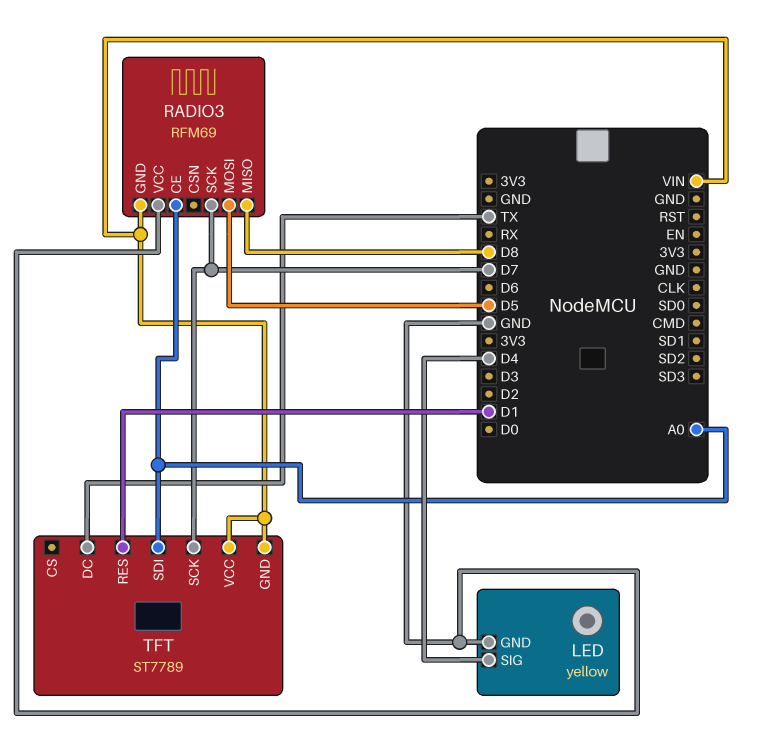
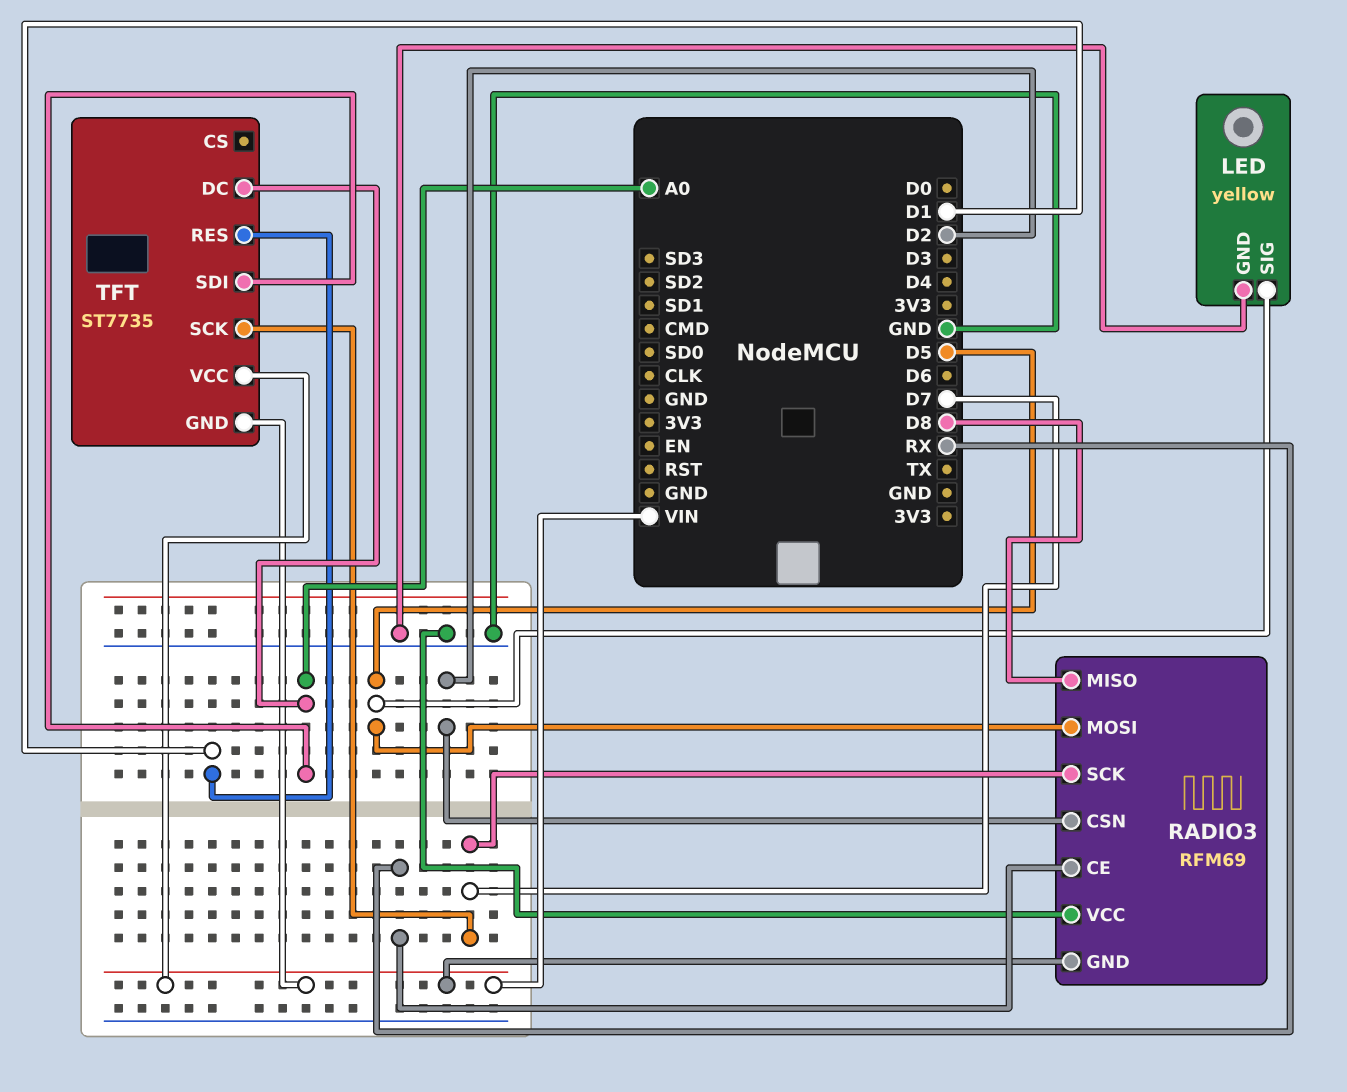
LED pin SIG: D4 -> D5
RADIO3 pin CE: A0 -> RX
RADIO3 pin CSN: none -> D2
TFT: ST7789 -> ST7735
TFT pin DC: TX -> A0

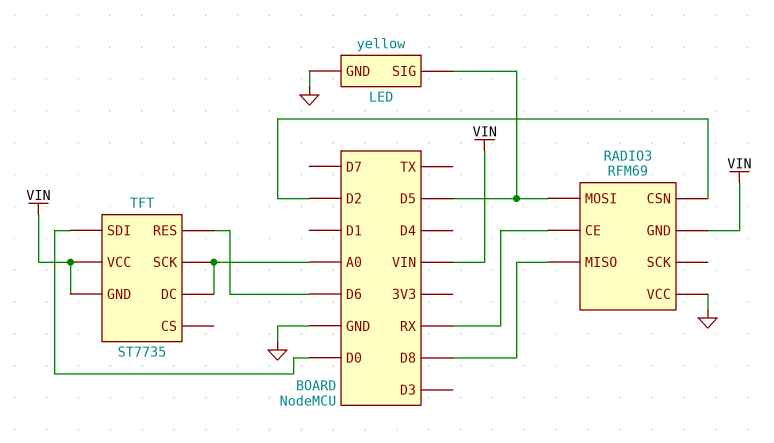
RADIO3 pin SCK: D7 -> none
TFT pin RES: D1 -> D6
TFT pin SCK: D7 -> A0
TFT pin SDI: A0 -> D0

